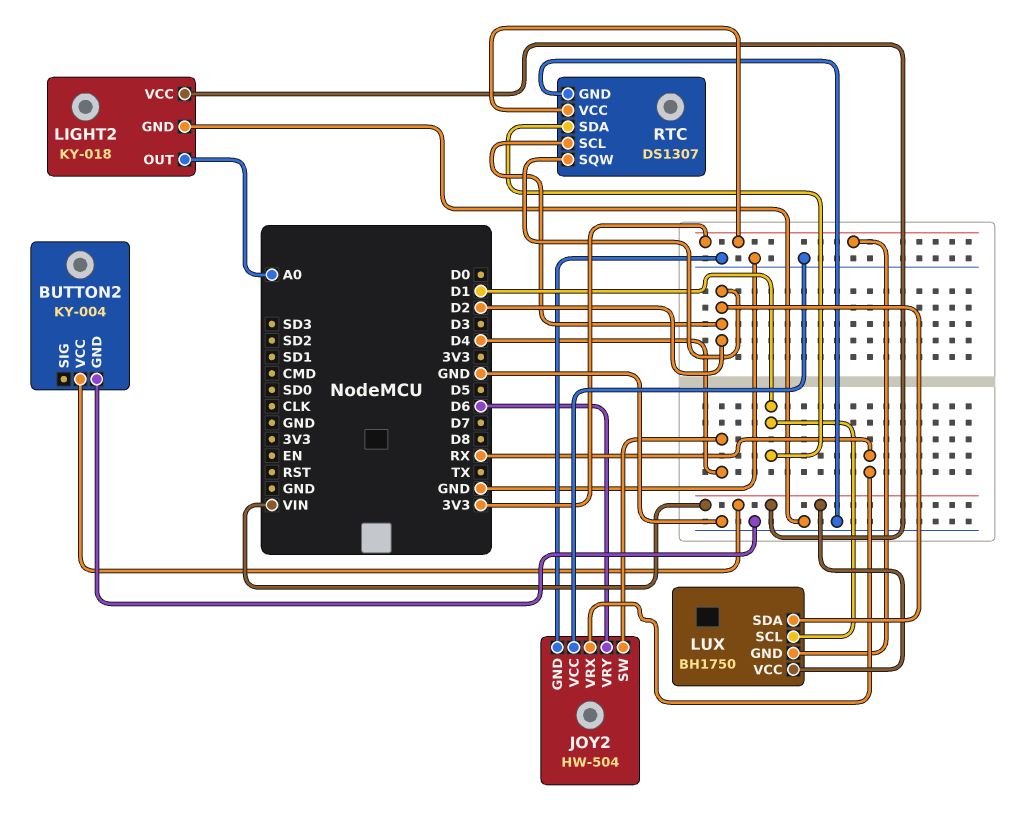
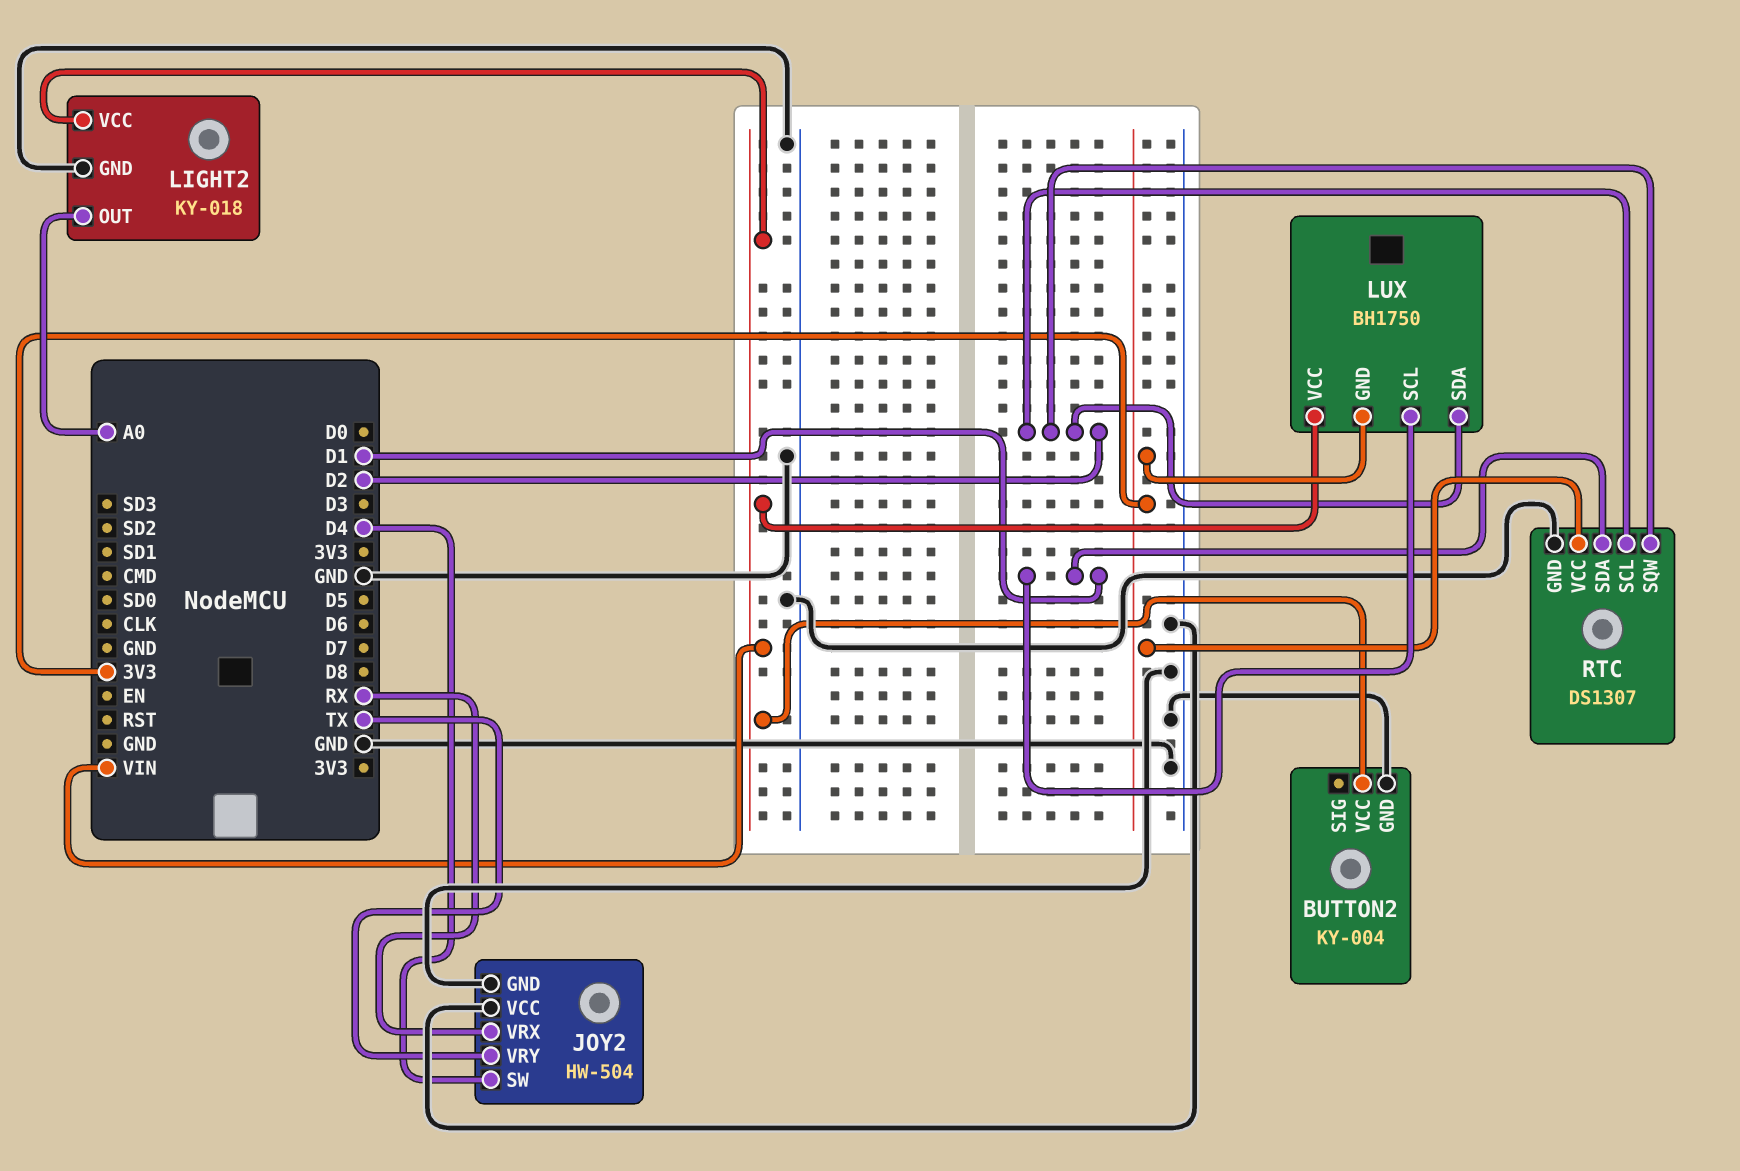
JOY2 pin VRY: D6 -> TX

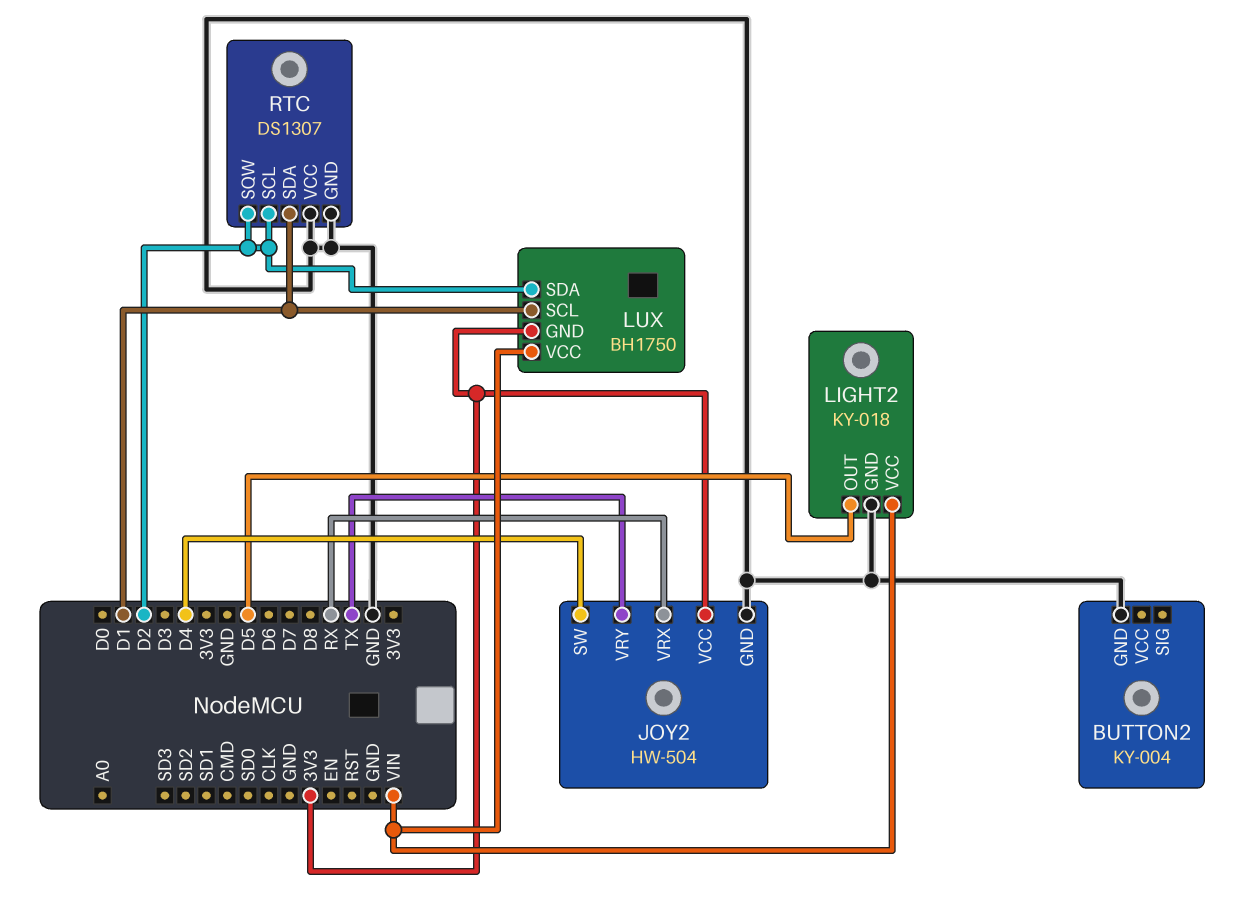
BUTTON2 pin VCC: VIN -> none
JOY2 pin VCC: GND -> 3V3
LIGHT2 pin OUT: A0 -> D5
RTC pin VCC: 3V3 -> GND

